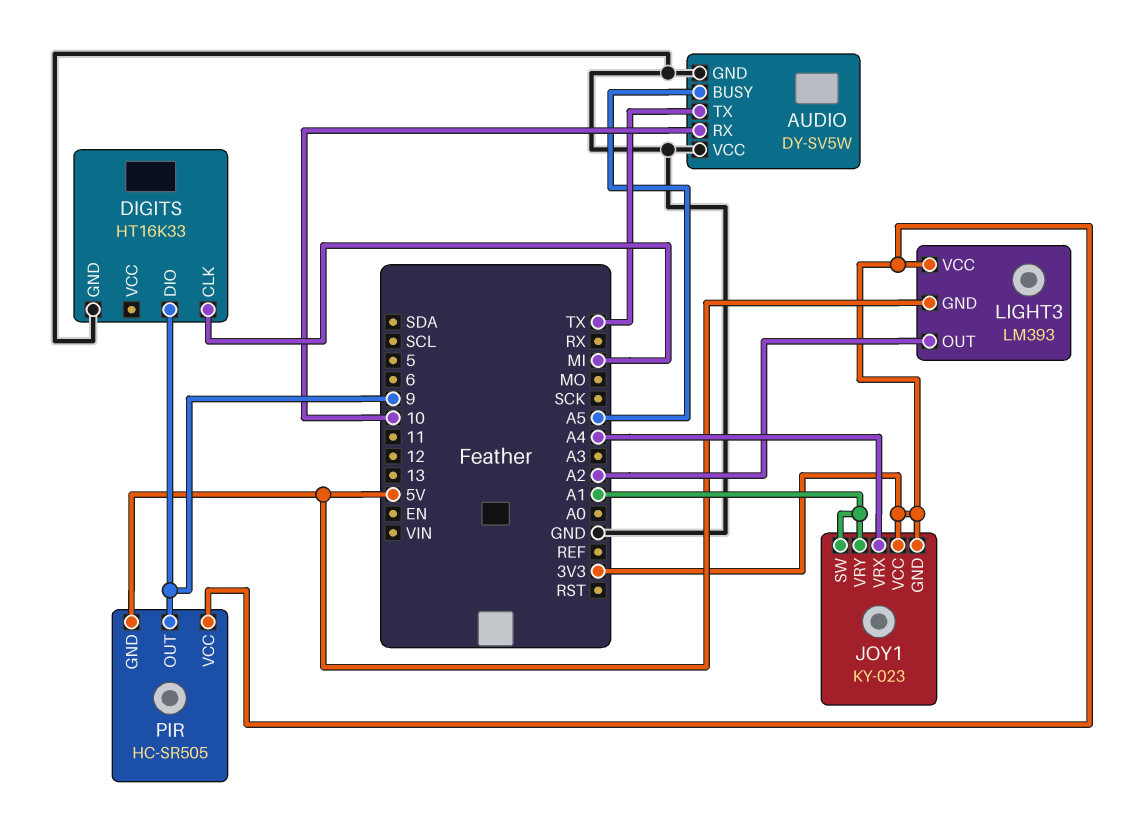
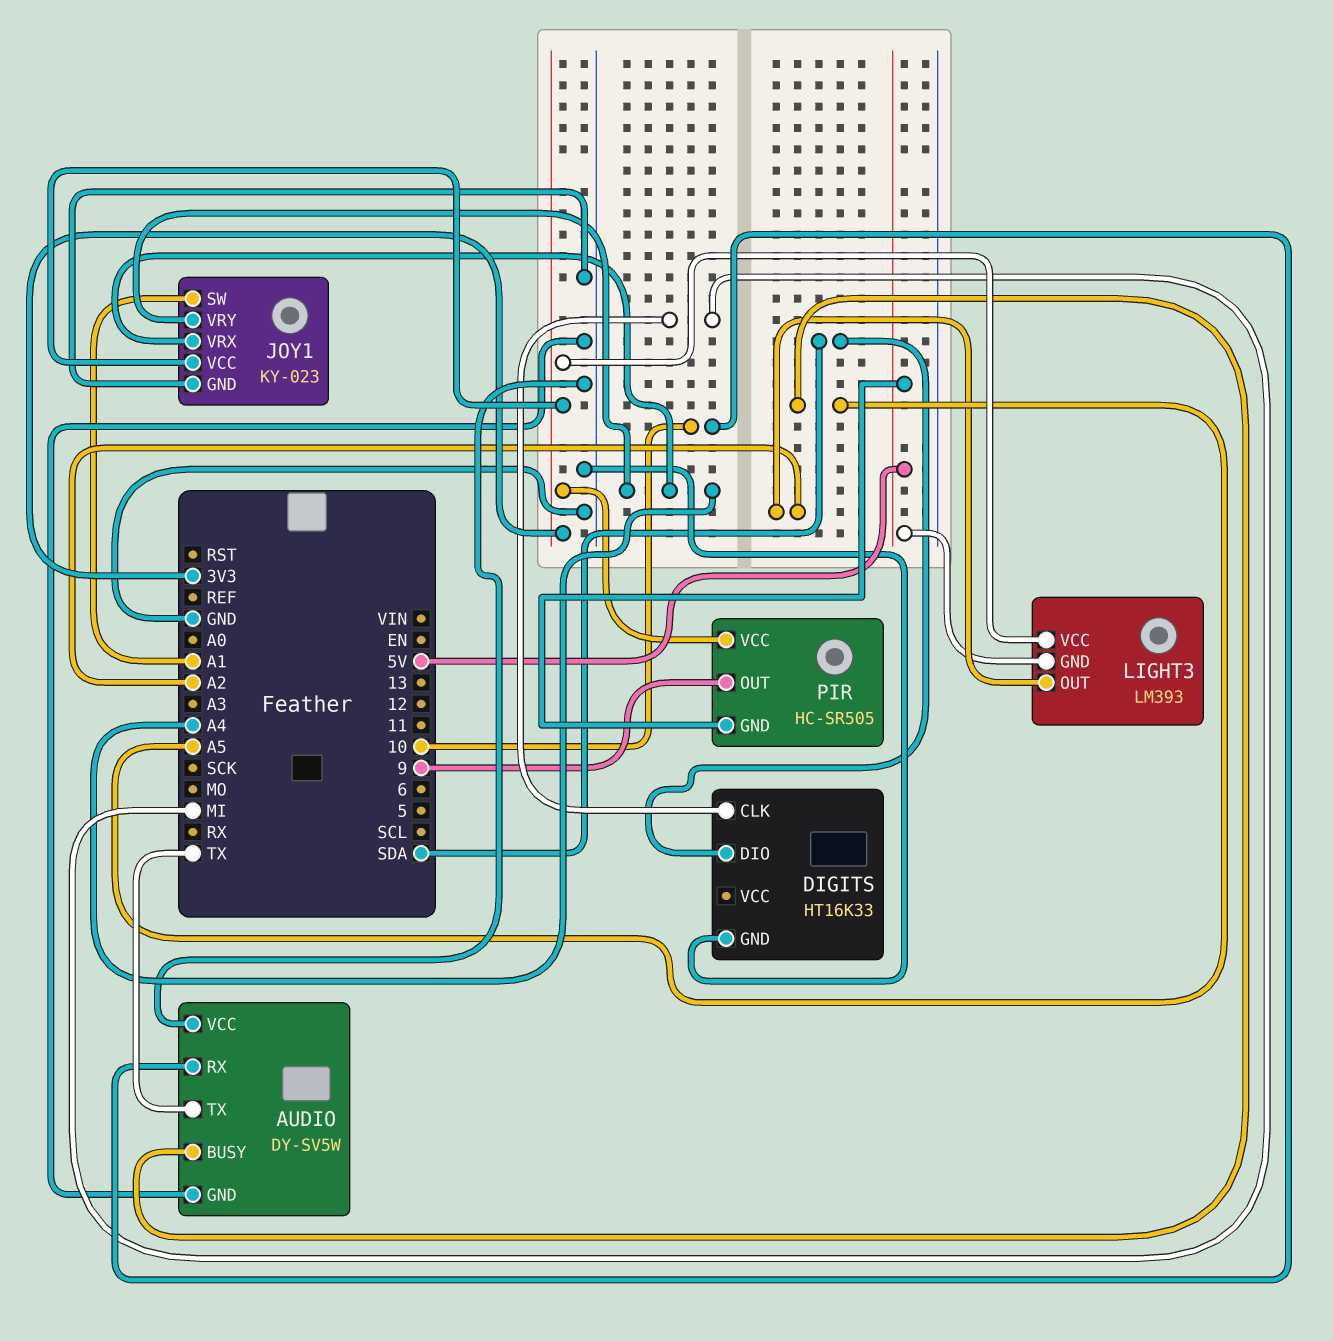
DIGITS pin DIO: 9 -> SDA
JOY1 pin GND: 3V3 -> GND
JOY1 pin VRY: A1 -> A4

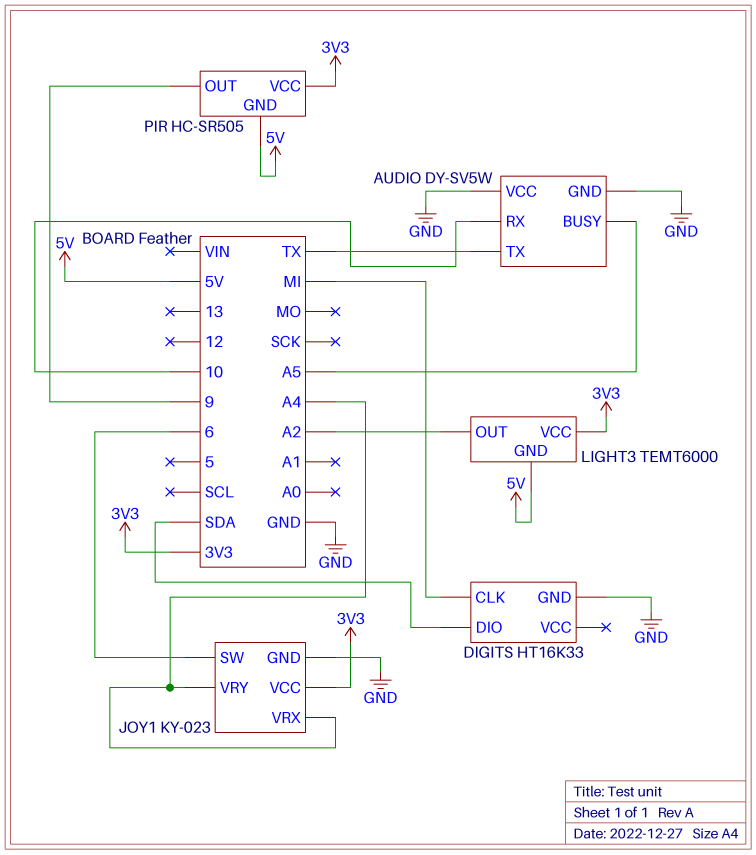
JOY1 pin SW: A1 -> 6
LIGHT3: LM393 -> TEMT6000

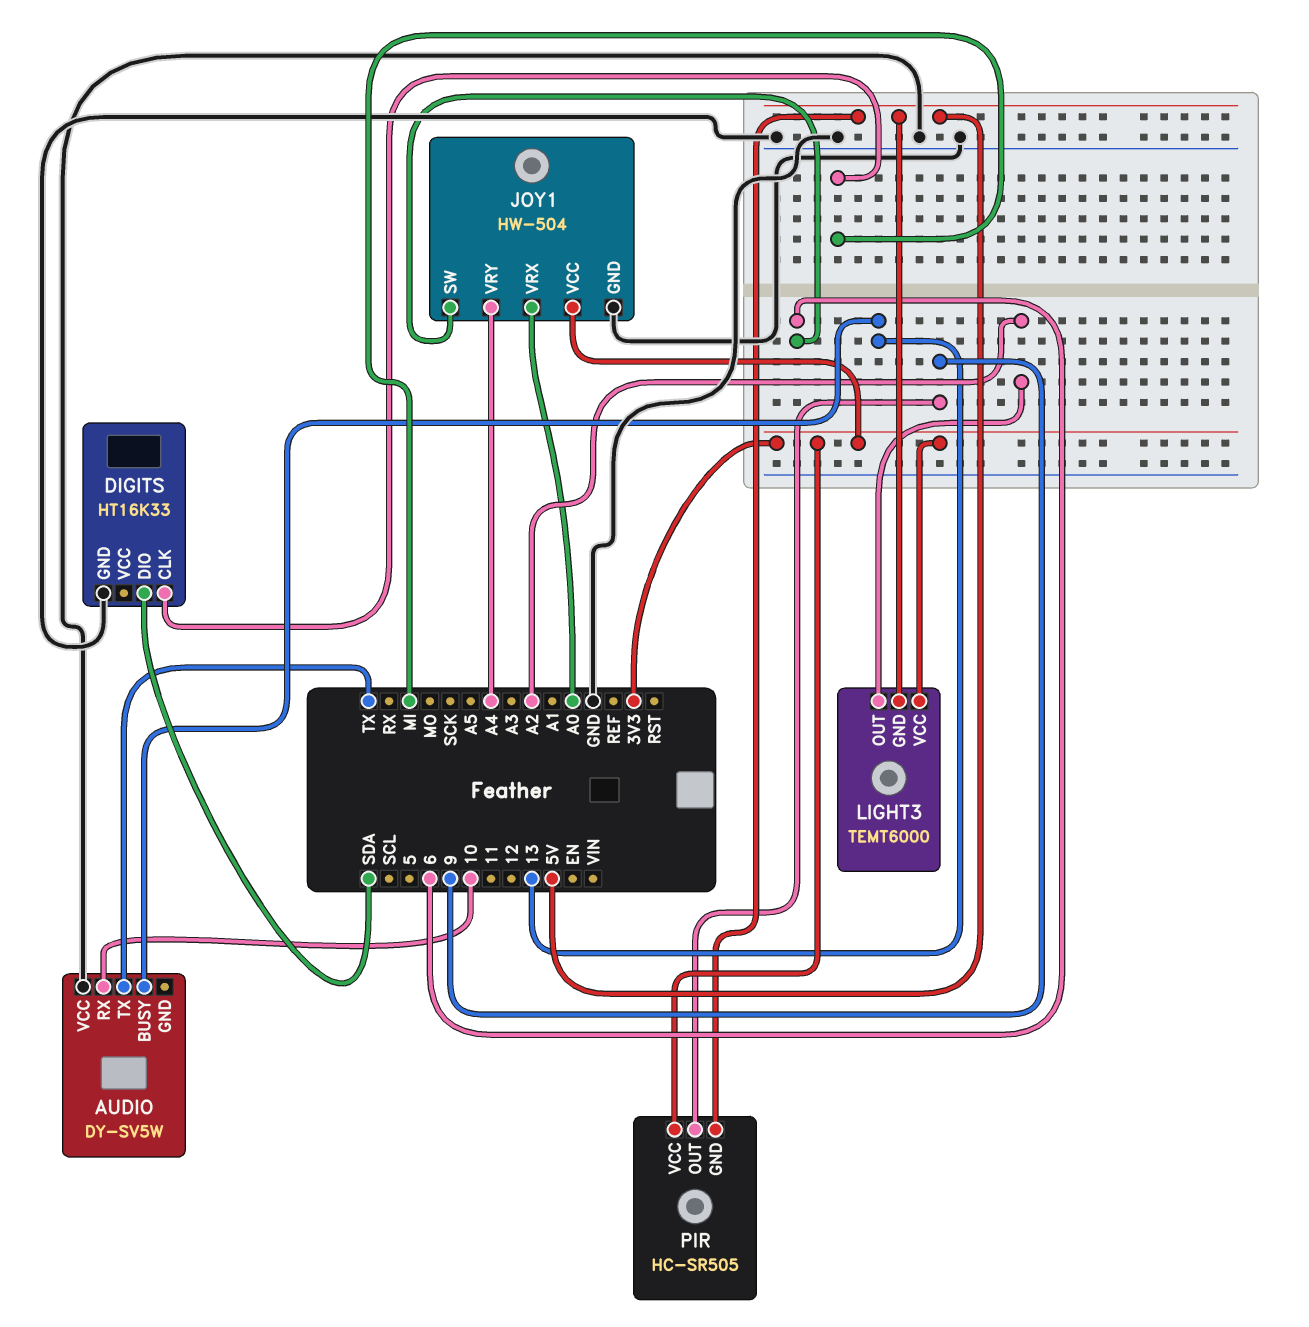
AUDIO pin BUSY: A5 -> 13
AUDIO pin GND: GND -> none
JOY1: KY-023 -> HW-504
JOY1 pin VRX: A4 -> A0

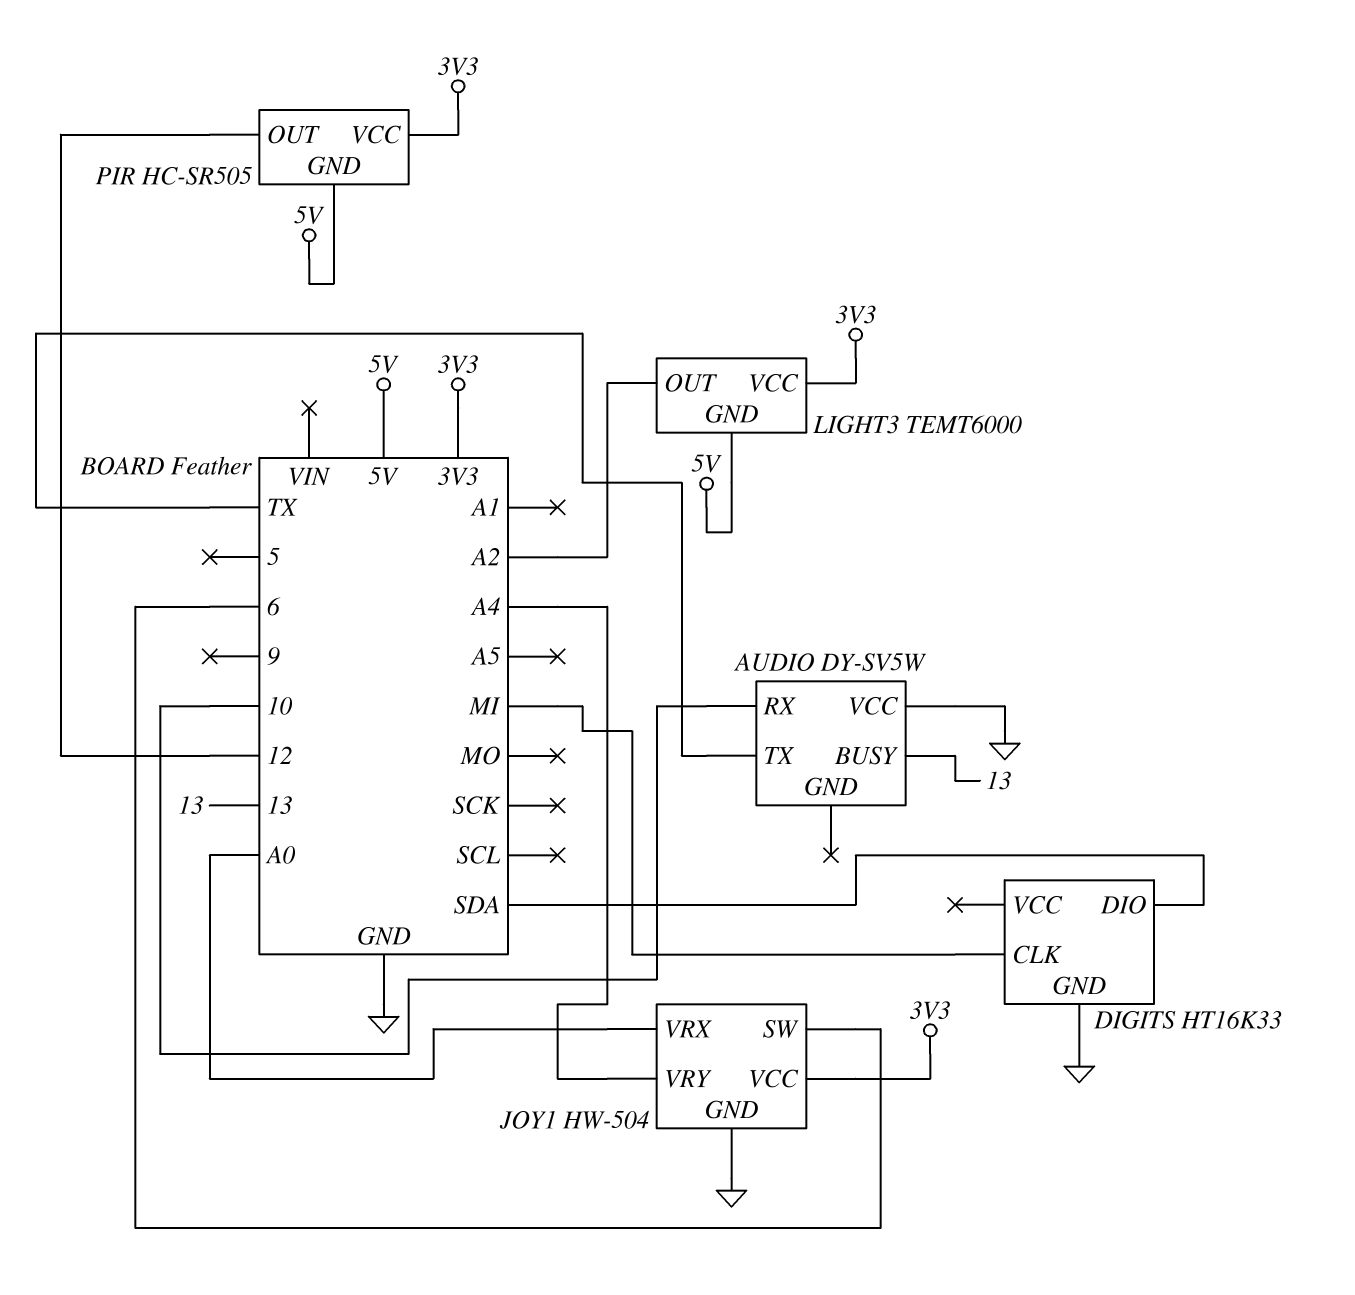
PIR pin OUT: 9 -> 12

